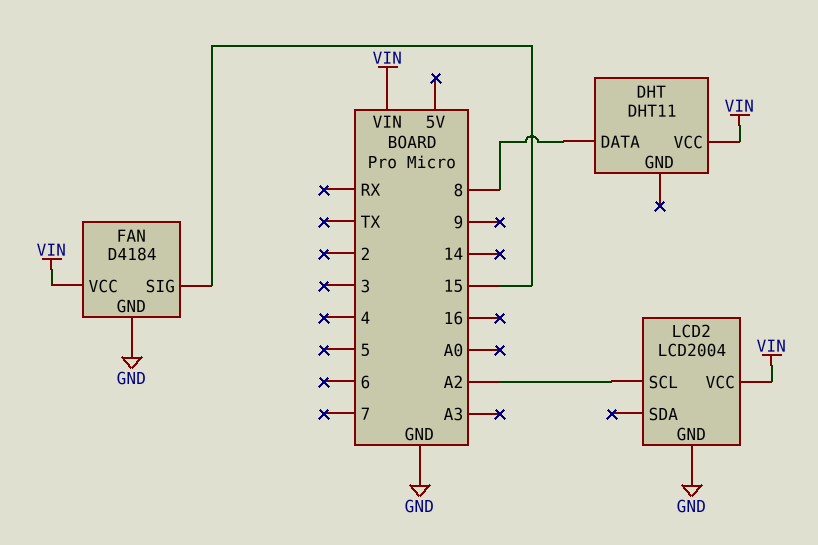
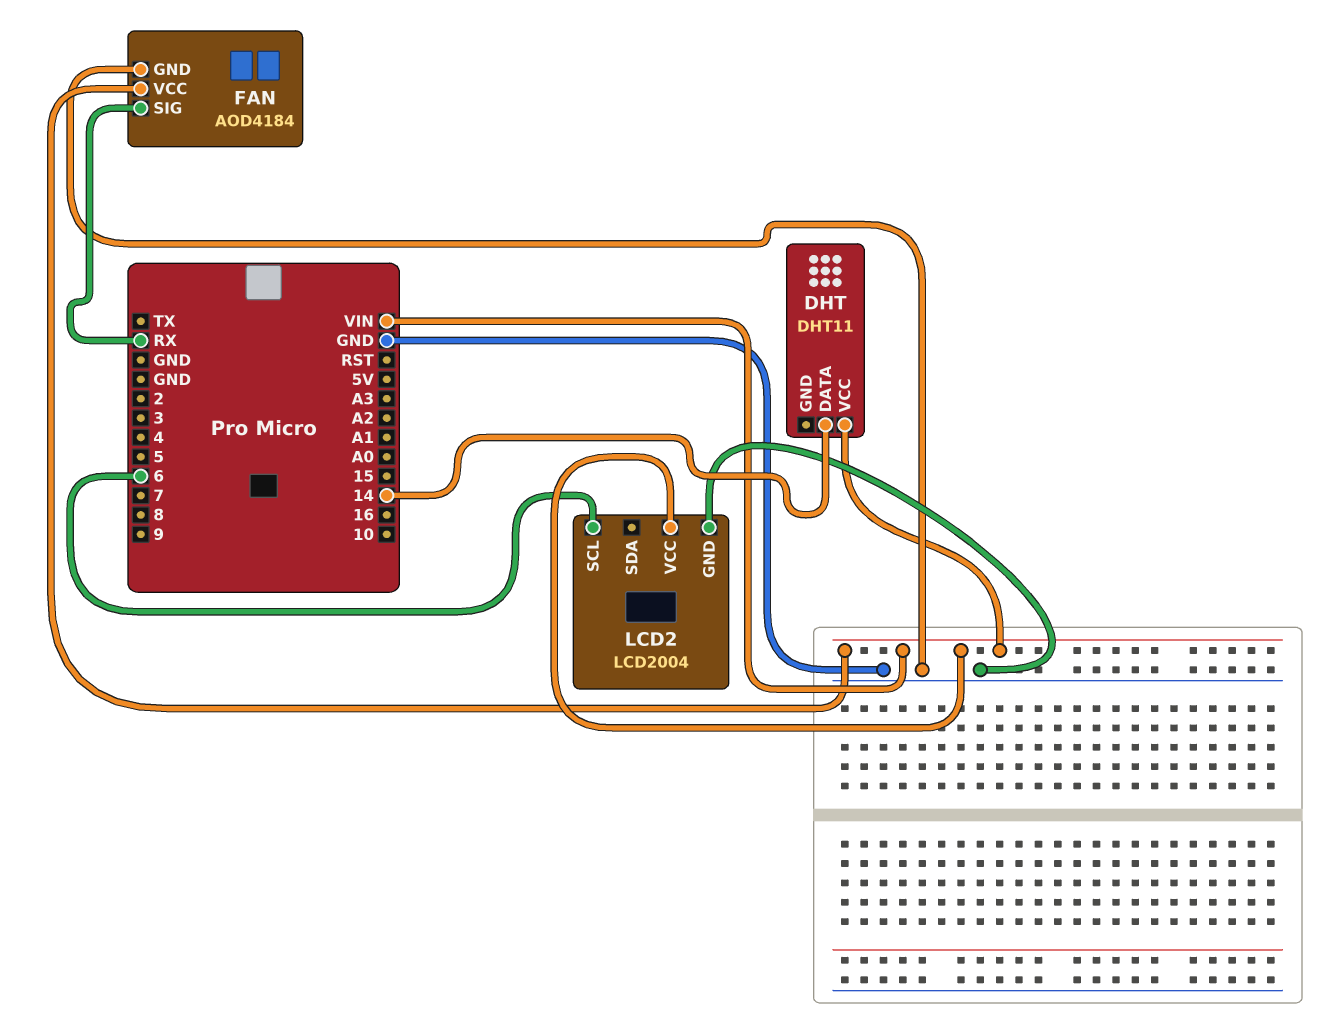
DHT pin DATA: 8 -> 14
FAN: D4184 -> AOD4184
FAN pin SIG: 15 -> RX
LCD2 pin SCL: A2 -> 6

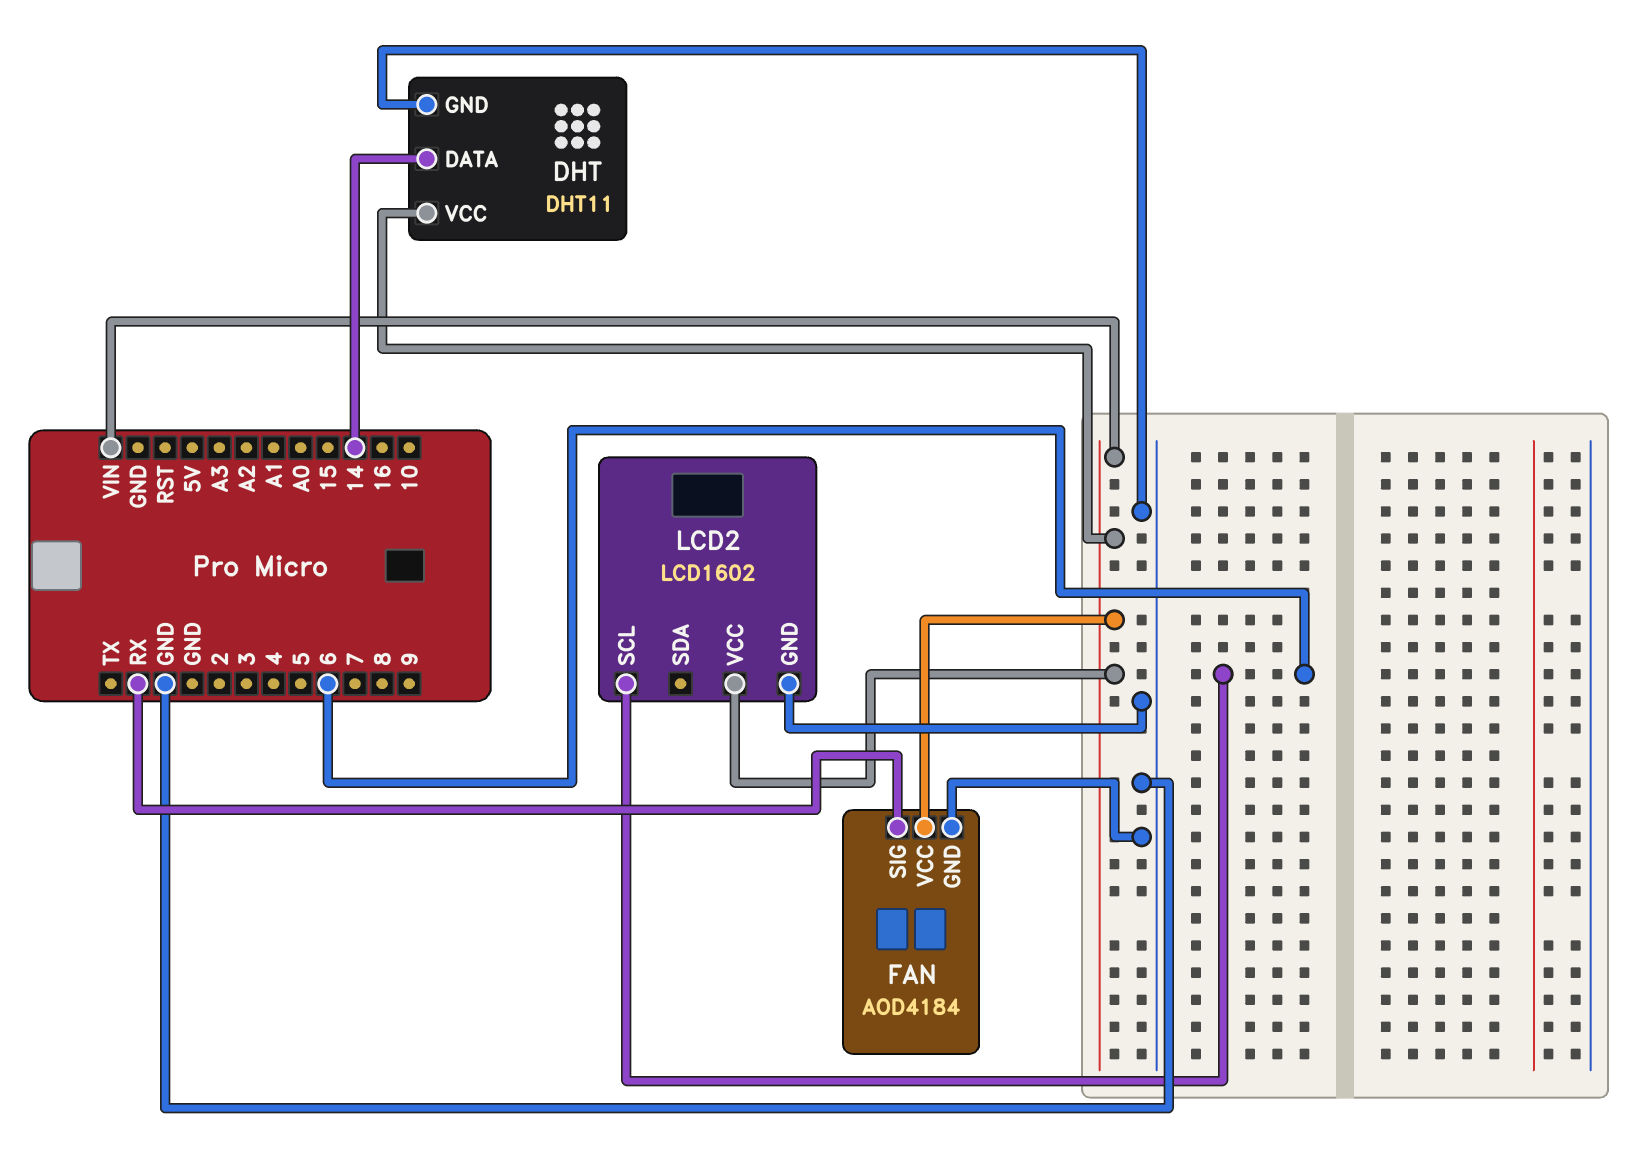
DHT pin GND: none -> GND
LCD2: LCD2004 -> LCD1602

